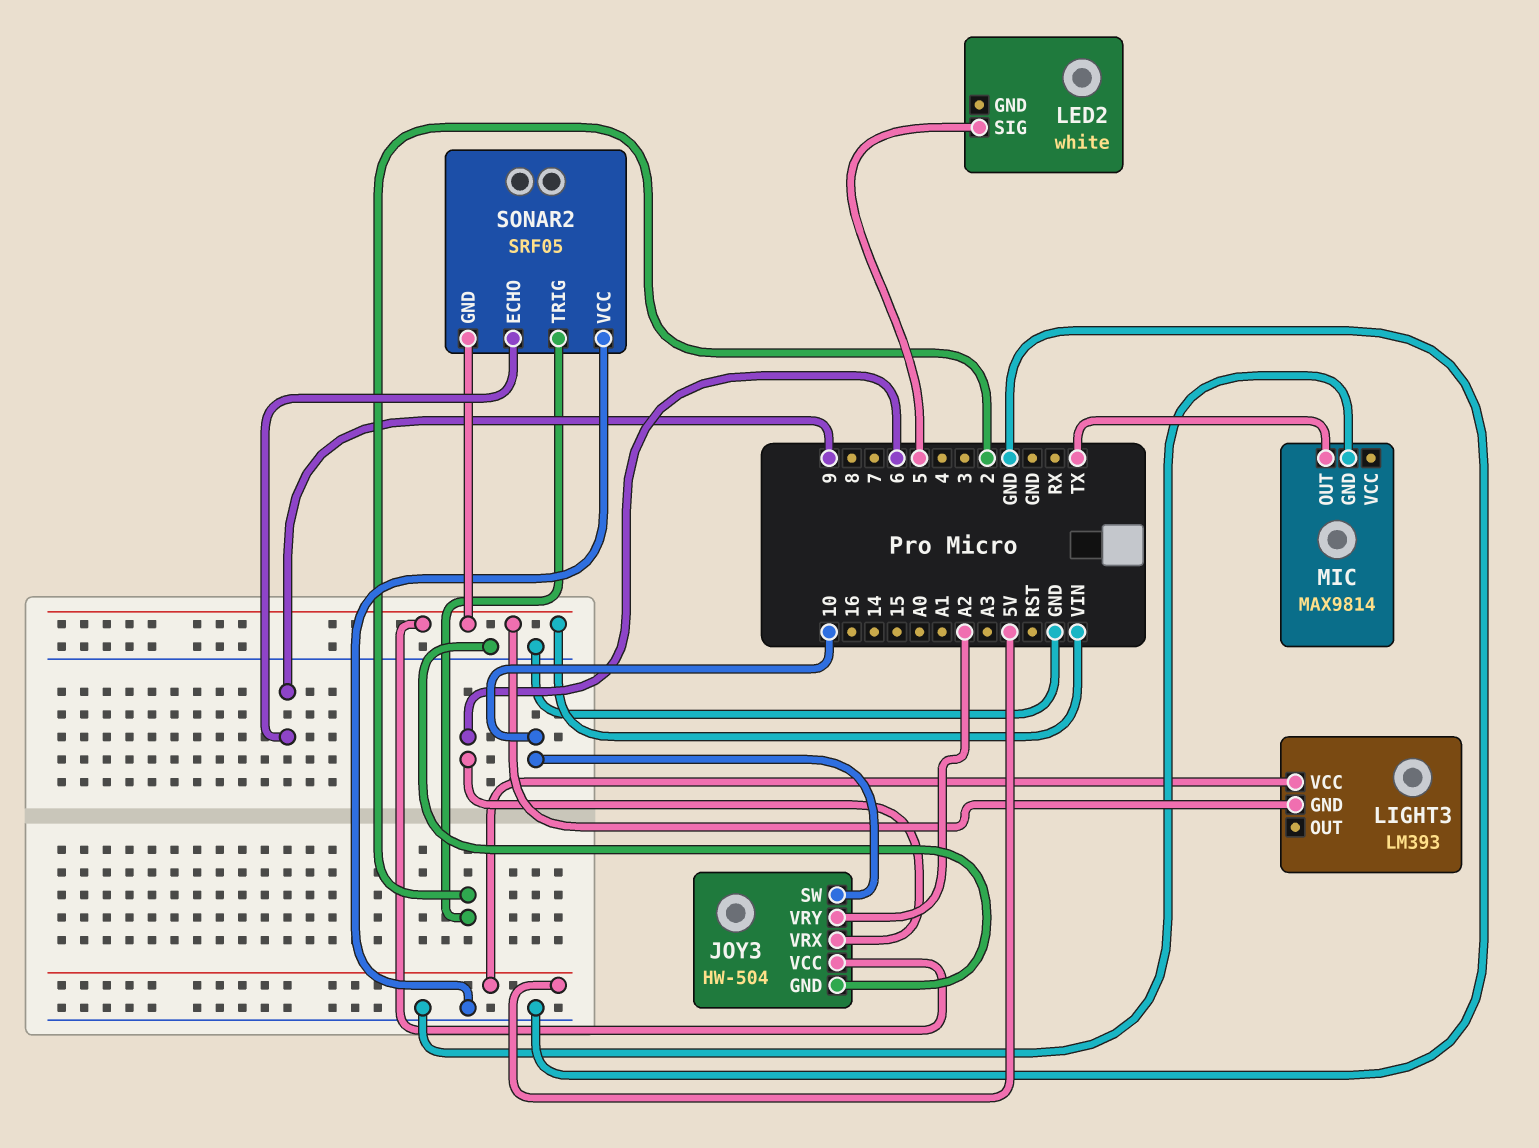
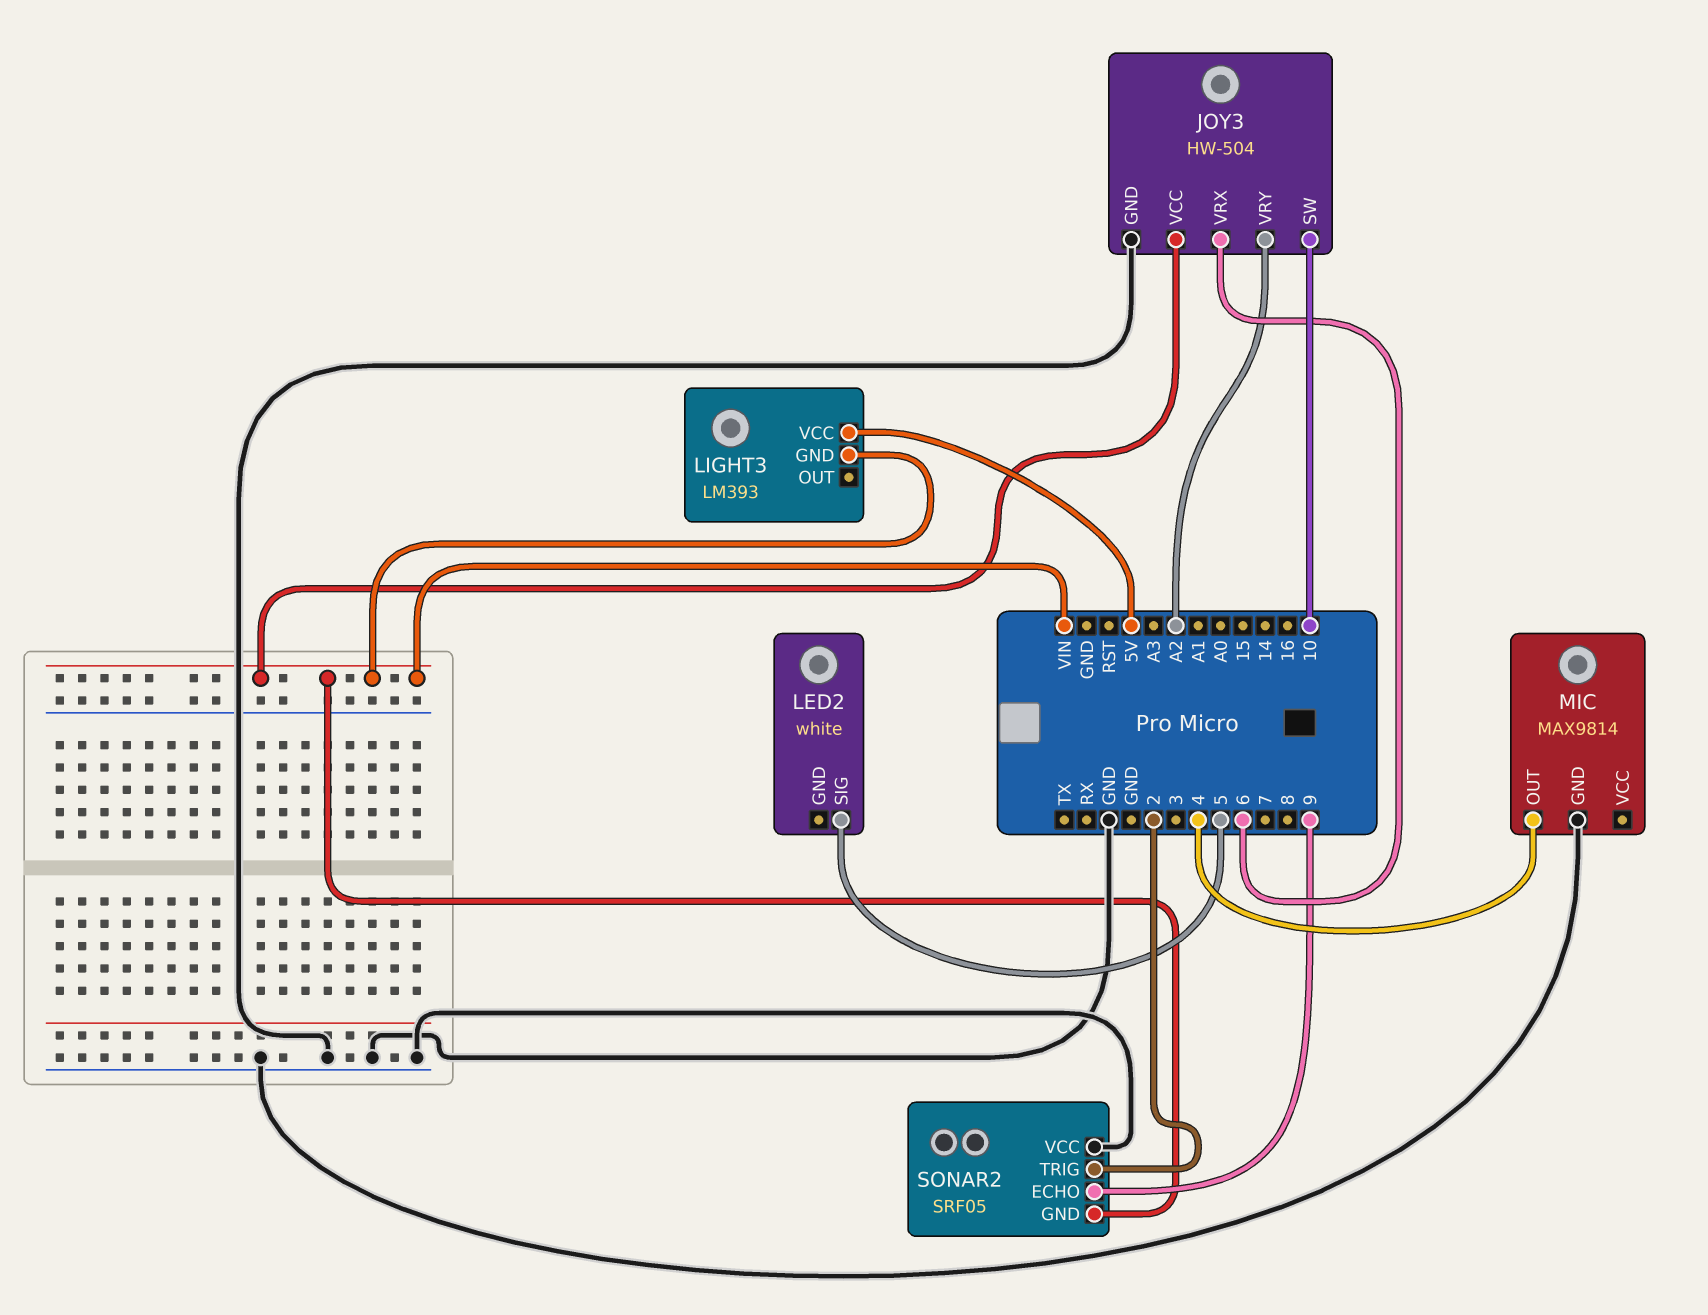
MIC pin OUT: TX -> 4

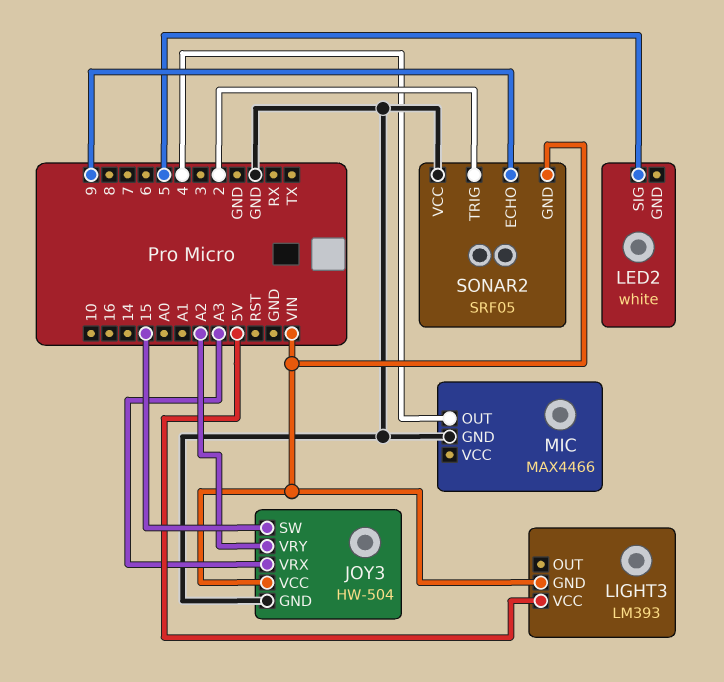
JOY3 pin SW: 10 -> 15
JOY3 pin VRX: 6 -> A3
MIC: MAX9814 -> MAX4466

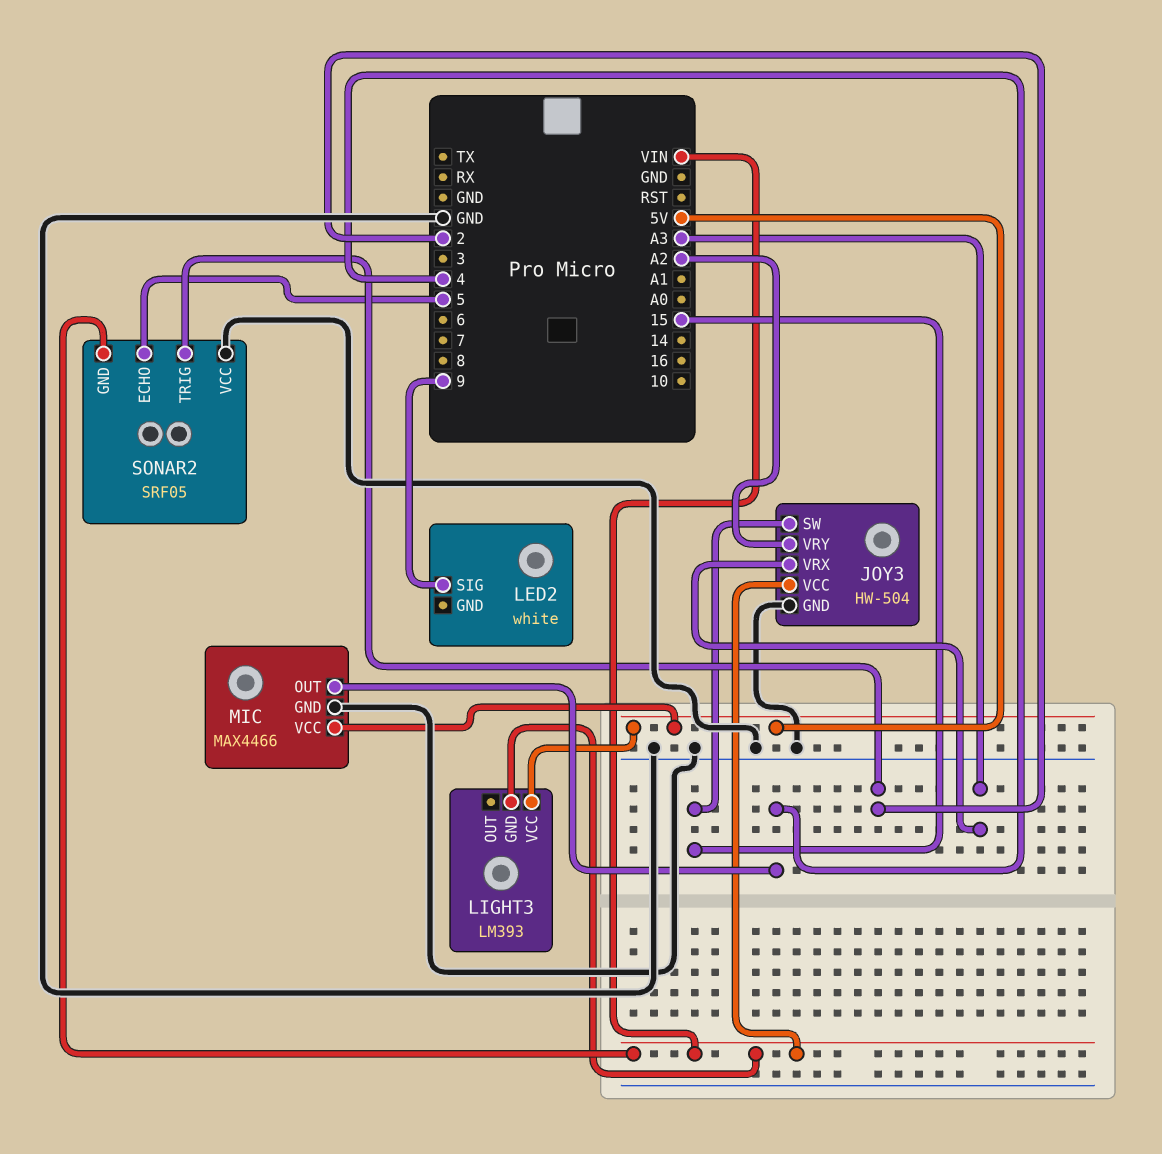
LED2 pin SIG: 5 -> 9
MIC pin VCC: none -> 5V
SONAR2 pin ECHO: 9 -> 5

